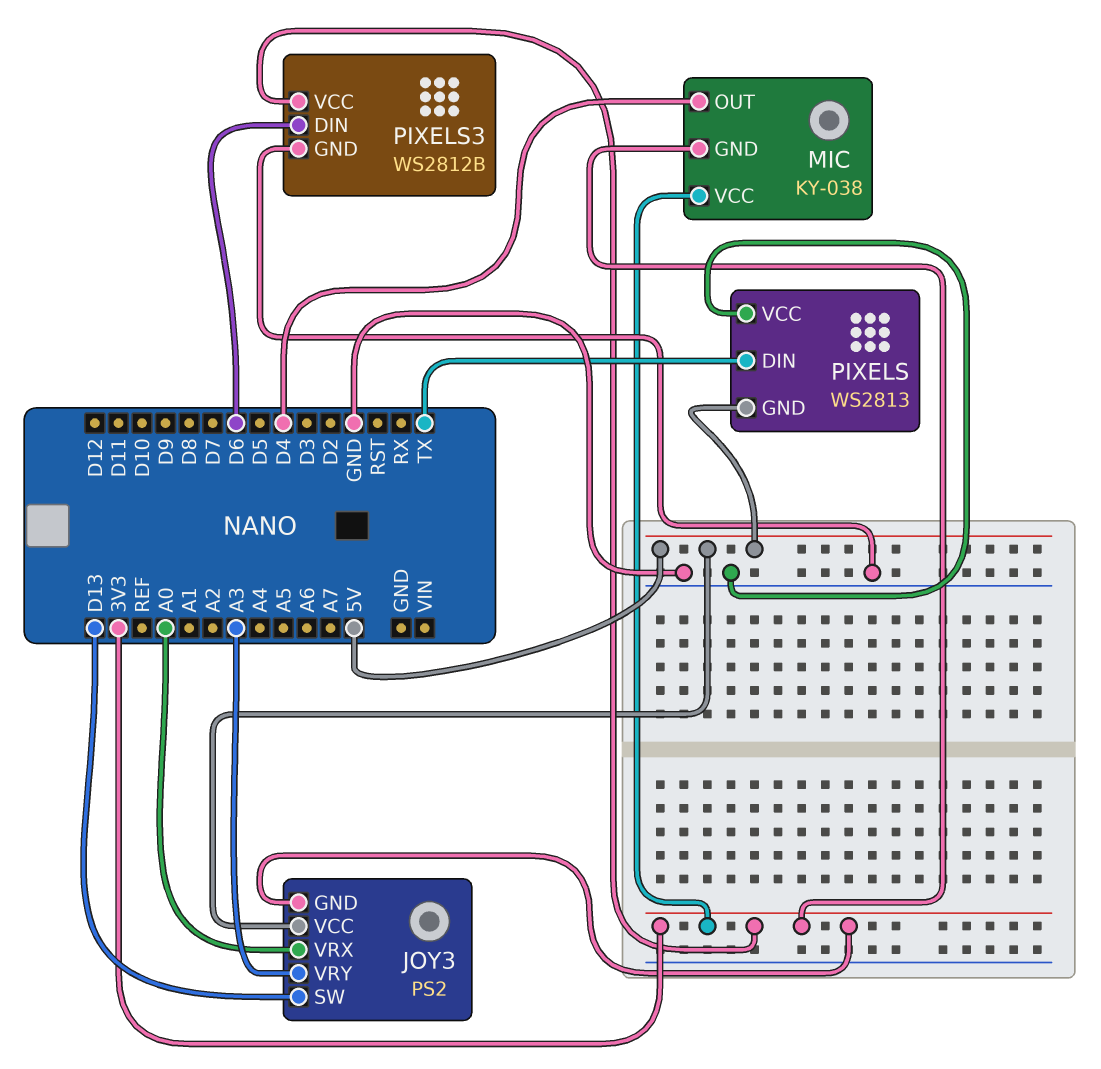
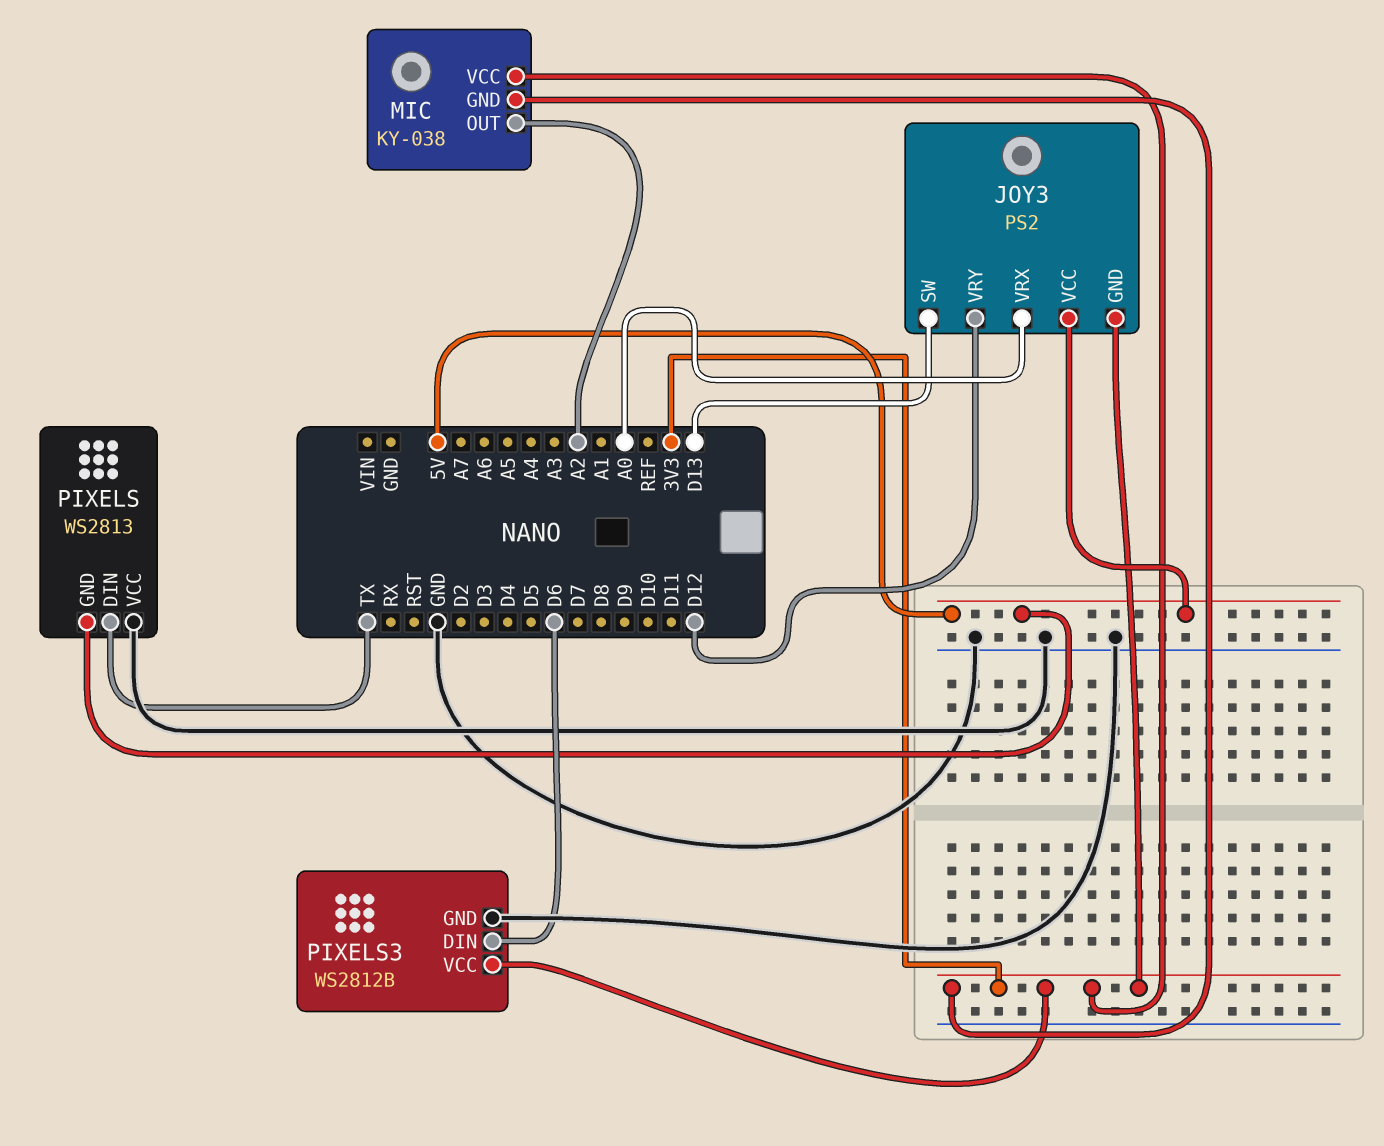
JOY3 pin VRY: A3 -> D12
MIC pin OUT: D4 -> A2

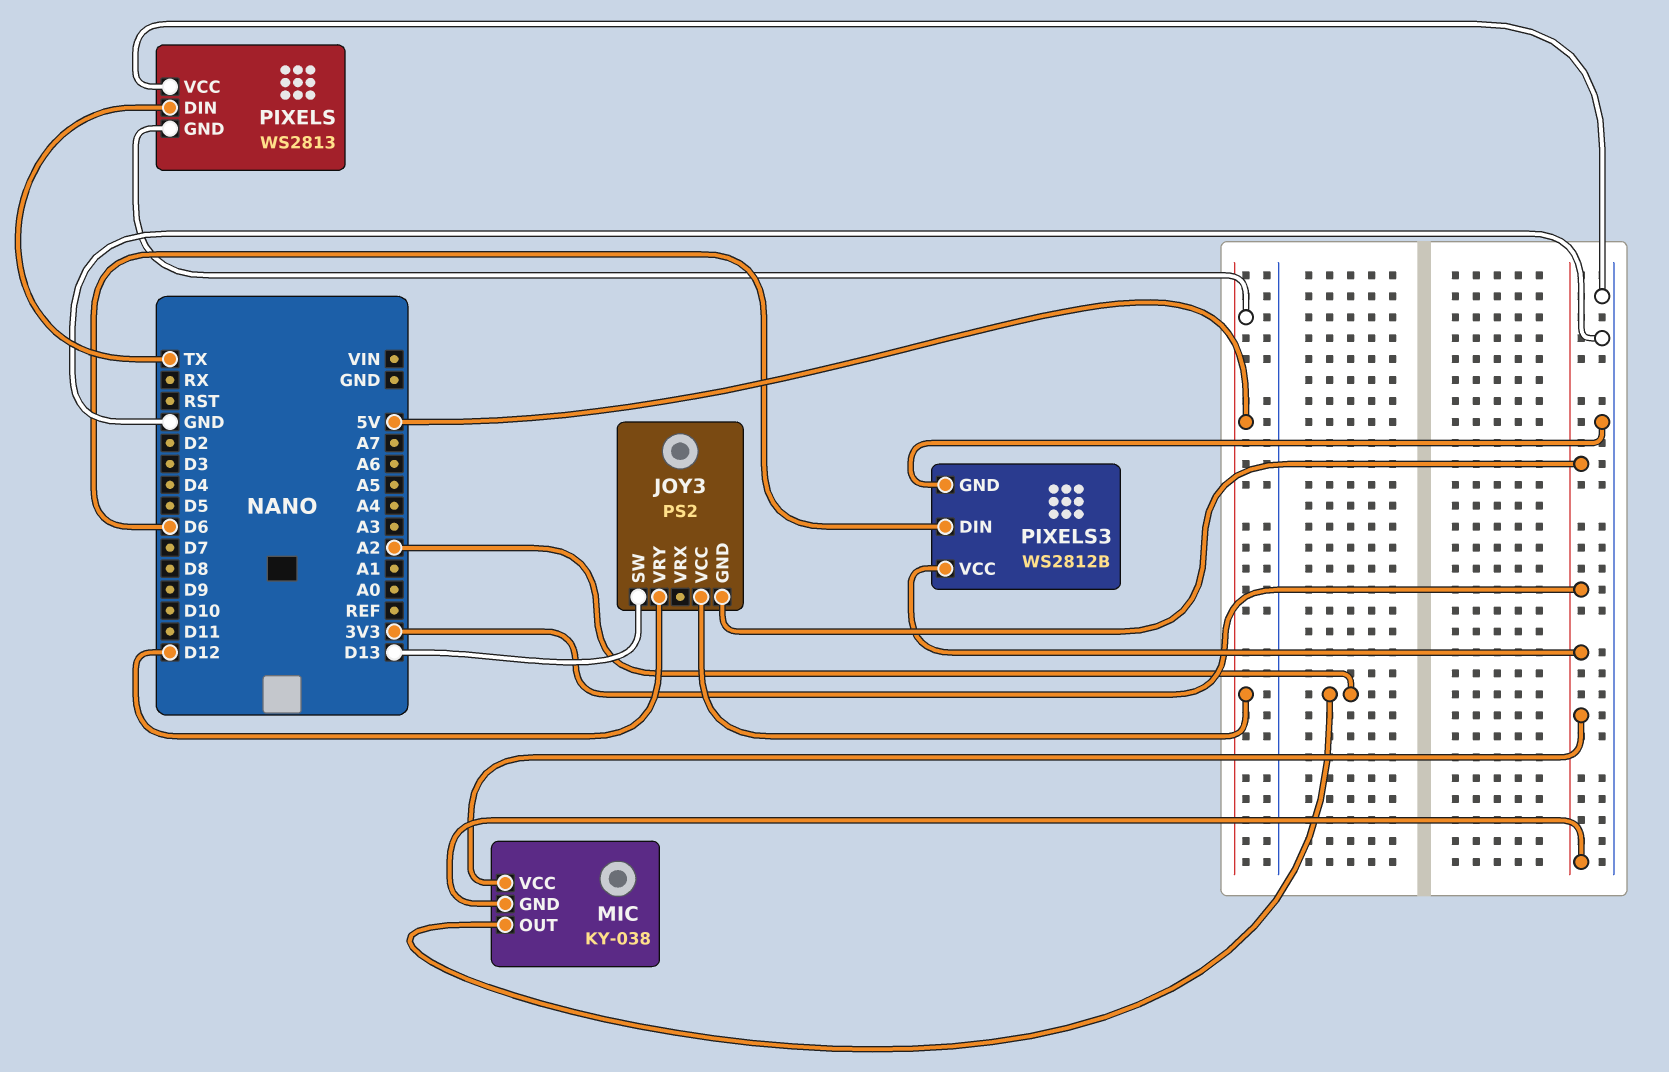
JOY3 pin VRX: A0 -> none

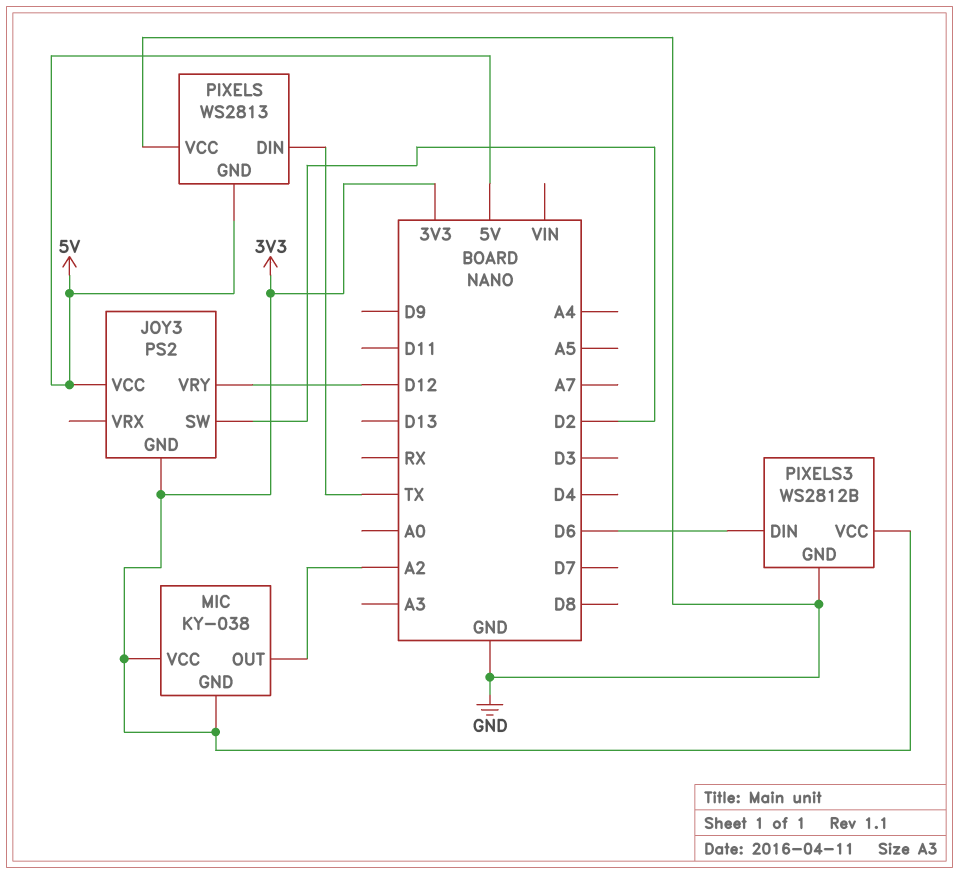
JOY3 pin SW: D13 -> D2

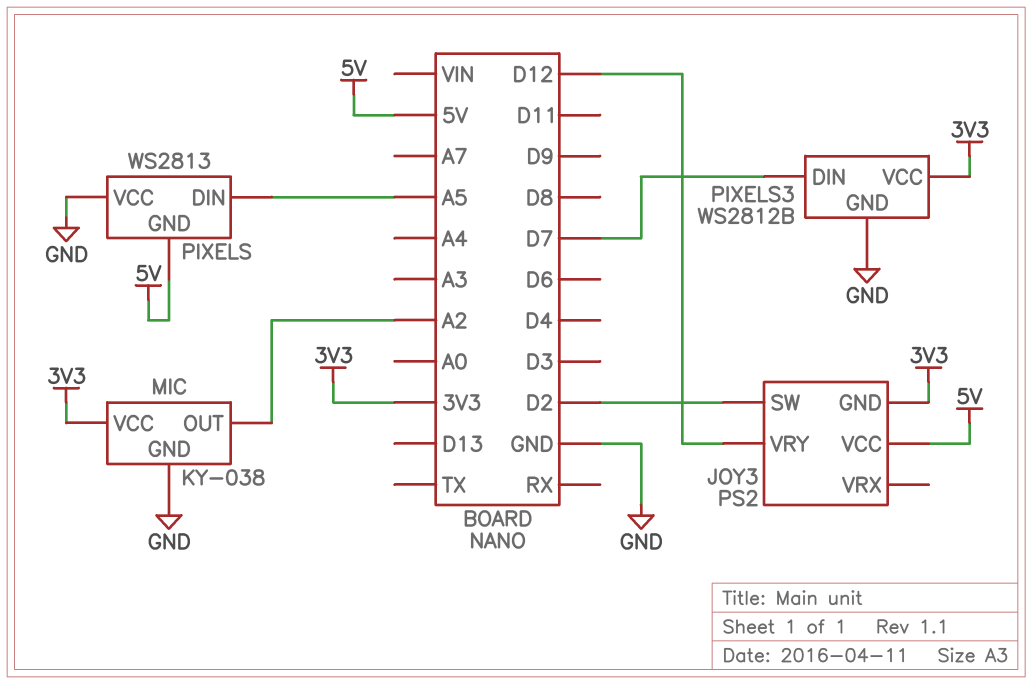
MIC pin GND: 3V3 -> GND
PIXELS pin DIN: TX -> A5
PIXELS3 pin DIN: D6 -> D7

